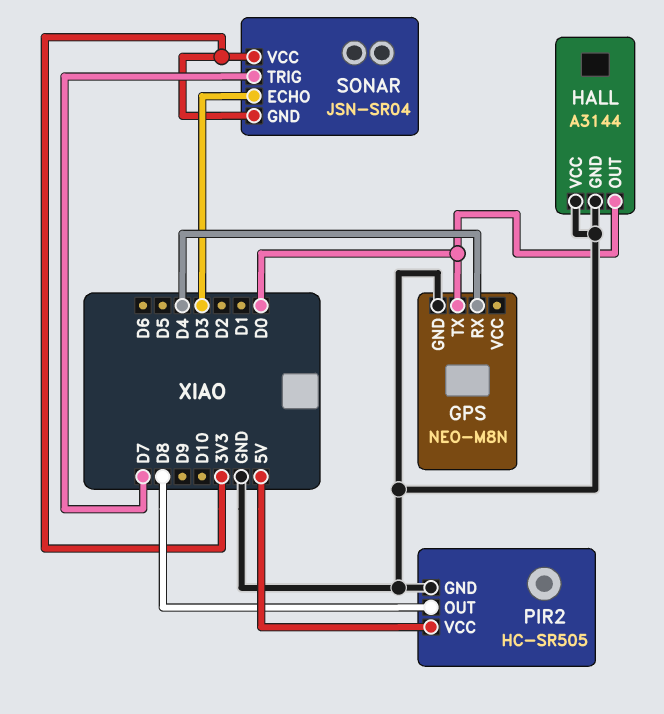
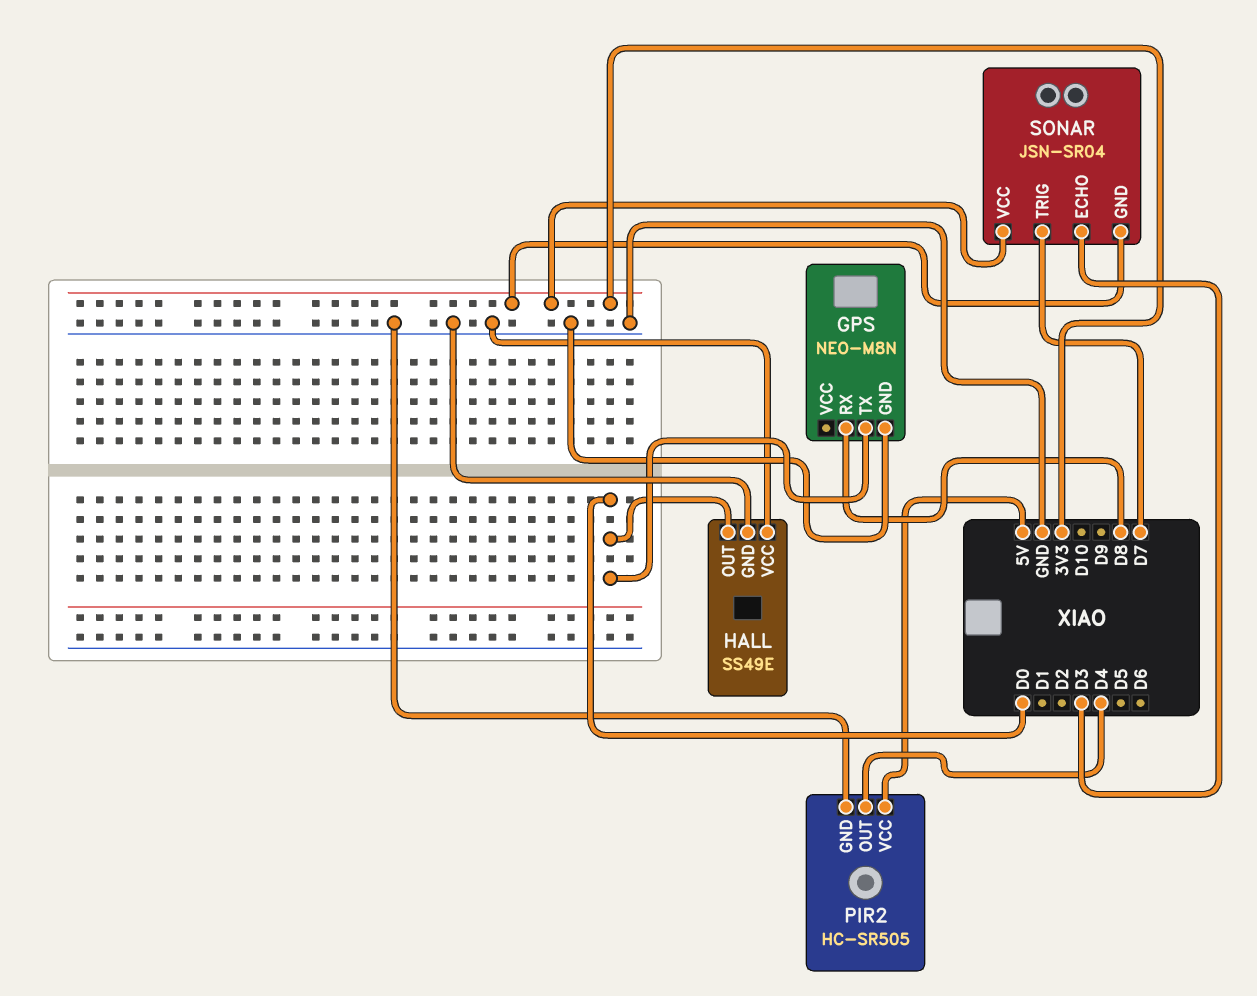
GPS pin RX: D4 -> D8
HALL: A3144 -> SS49E
PIR2 pin OUT: D8 -> D4

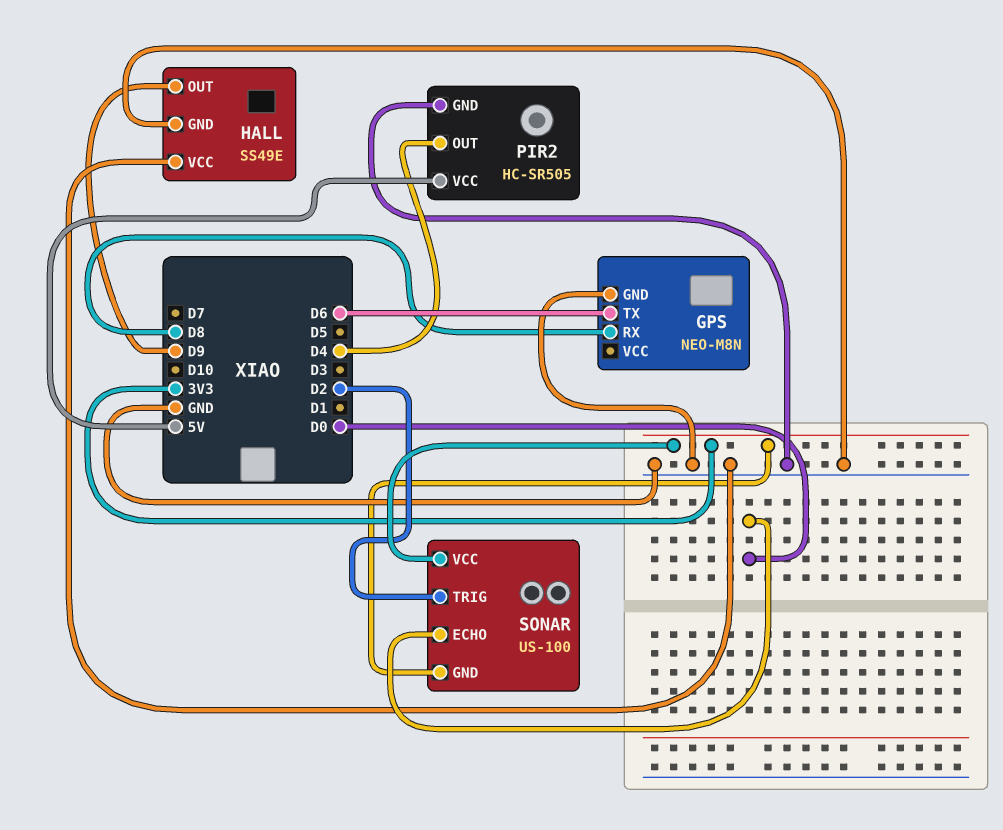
GPS pin TX: D0 -> D6
HALL pin OUT: D0 -> D9
SONAR: JSN-SR04 -> US-100
SONAR pin ECHO: D3 -> D0
SONAR pin TRIG: D7 -> D2

